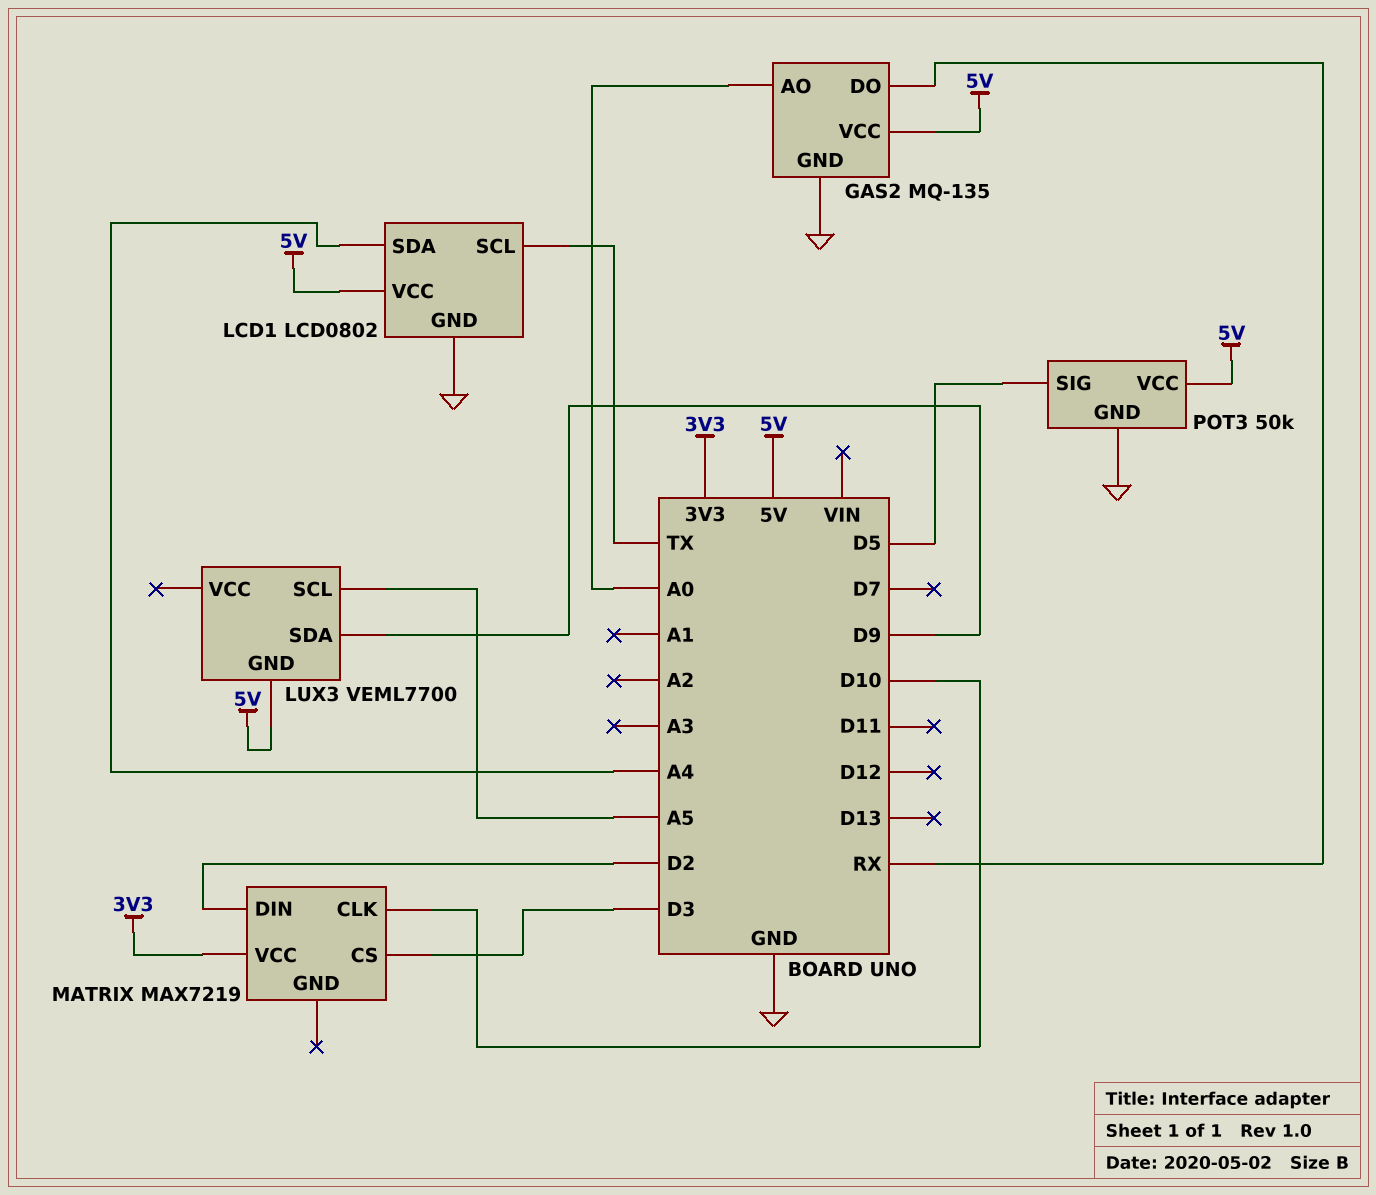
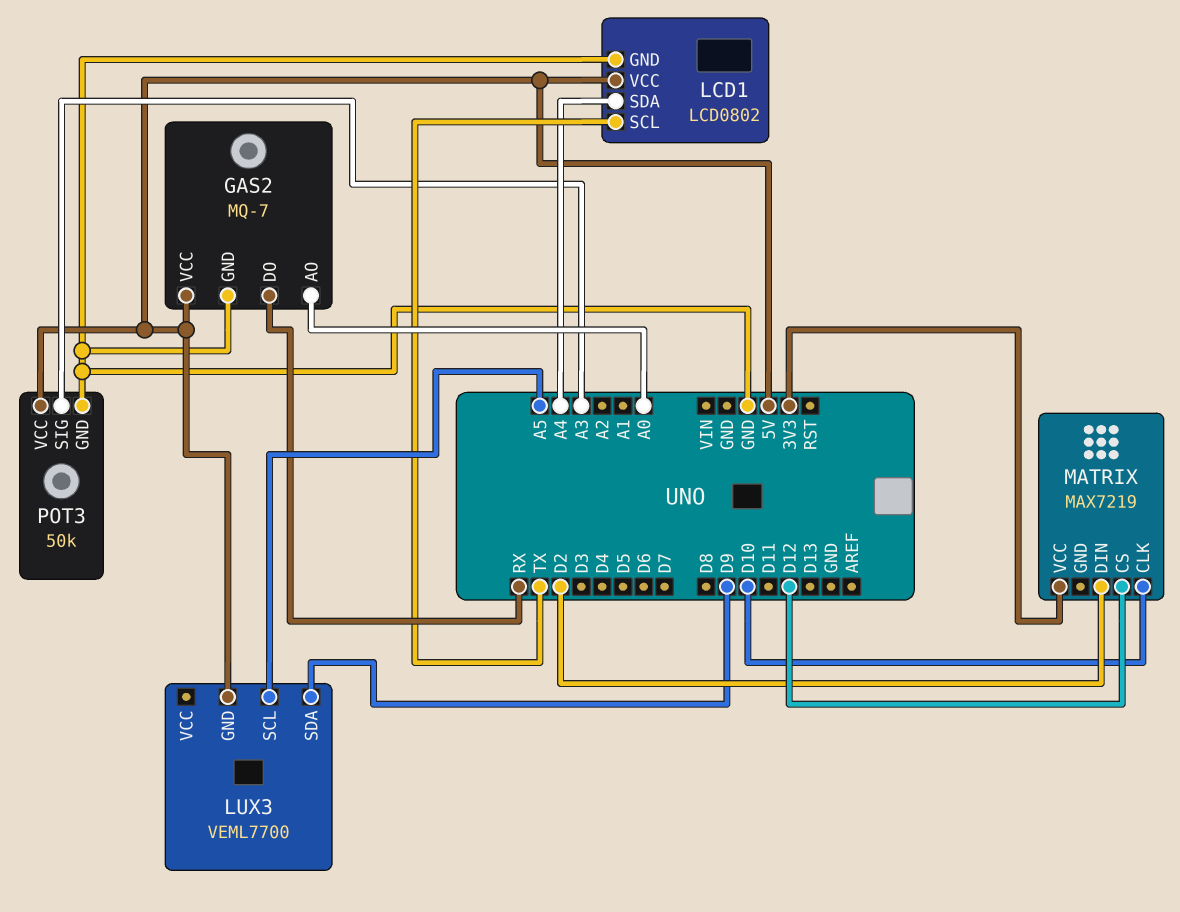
GAS2: MQ-135 -> MQ-7
MATRIX pin CS: D3 -> D12
POT3 pin SIG: D5 -> A3

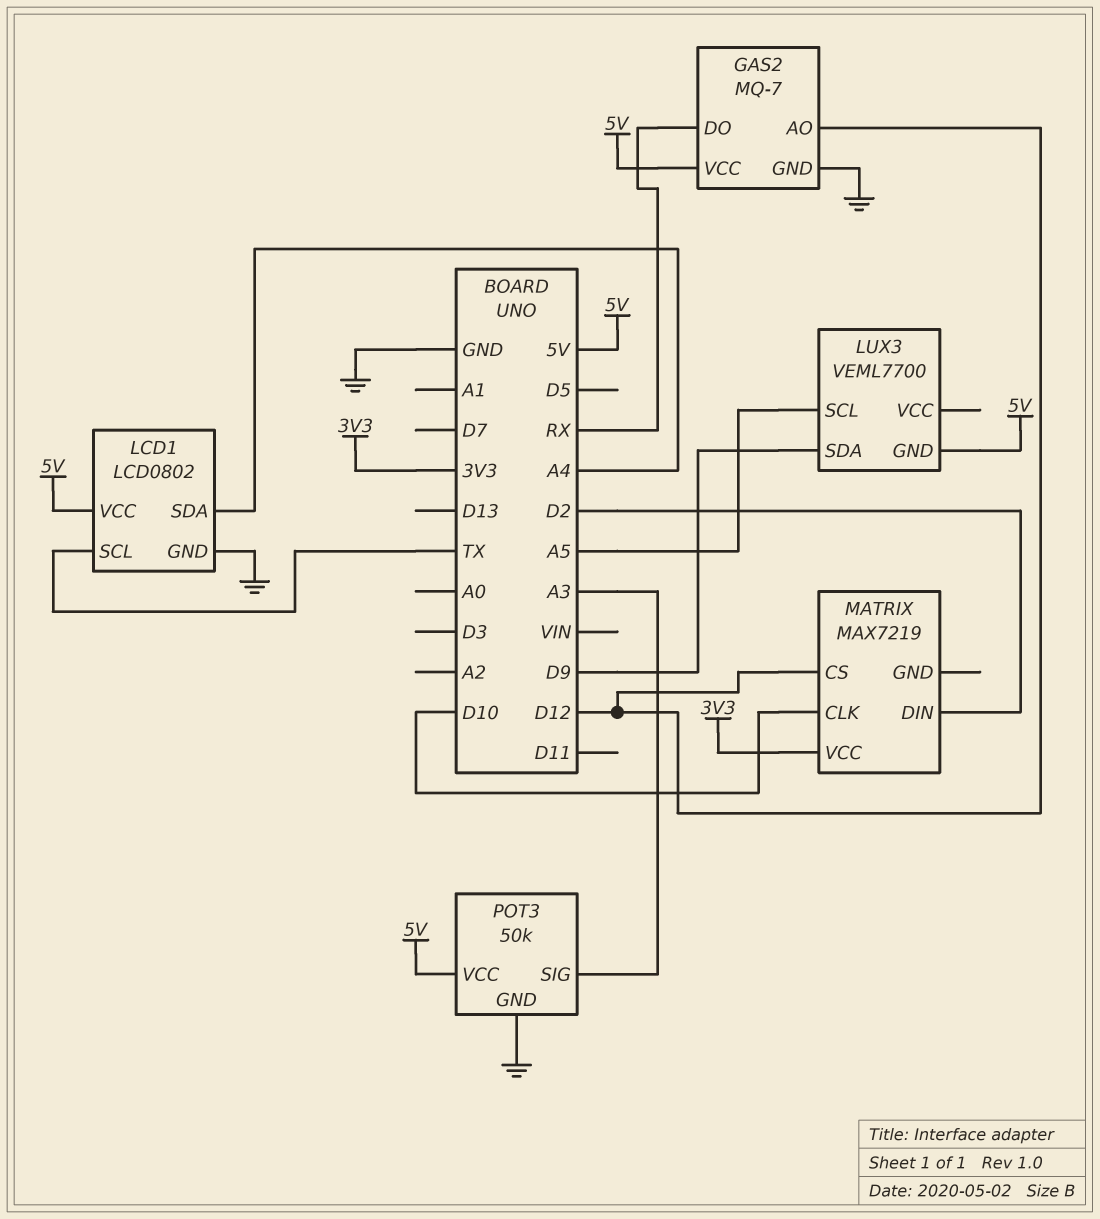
GAS2 pin AO: A0 -> D12

